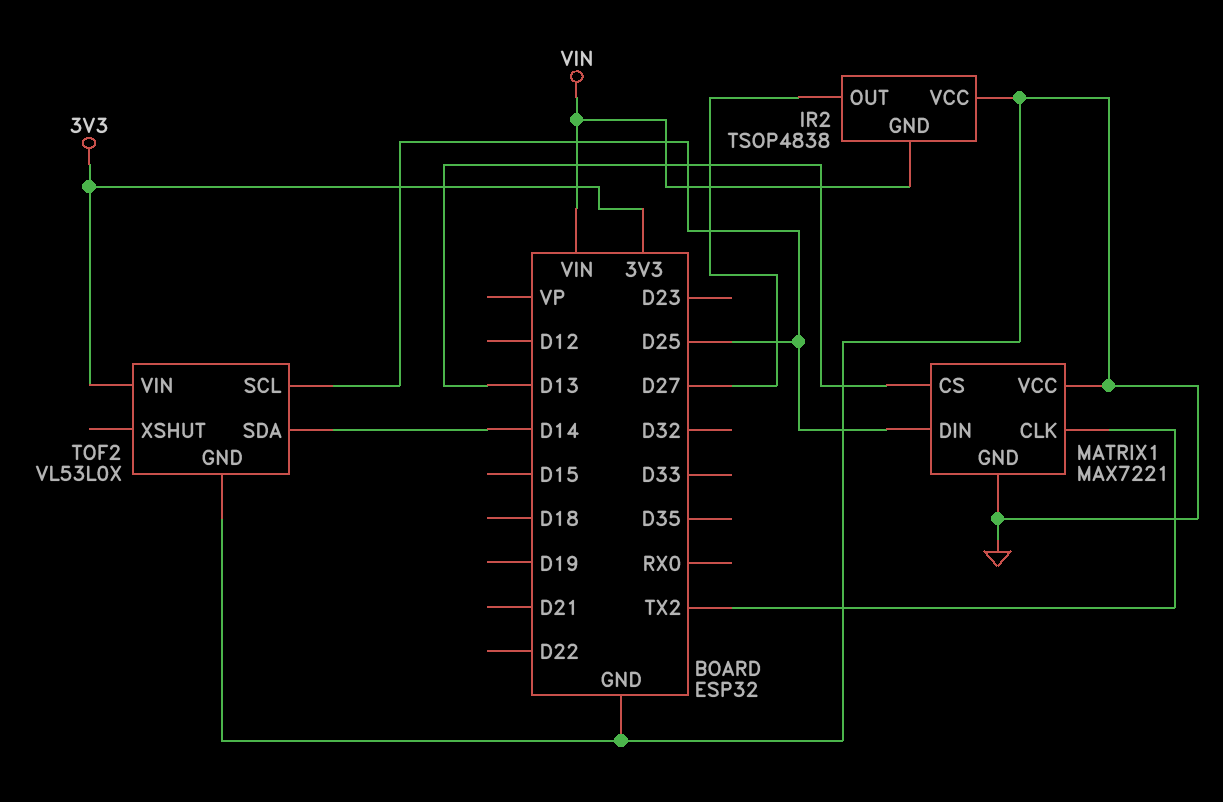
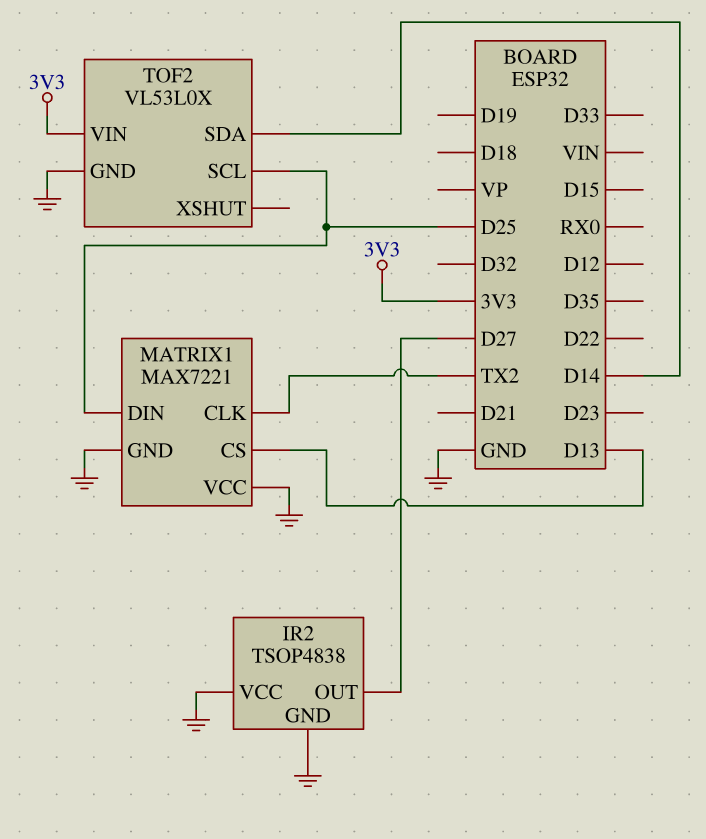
IR2 pin GND: VIN -> GND

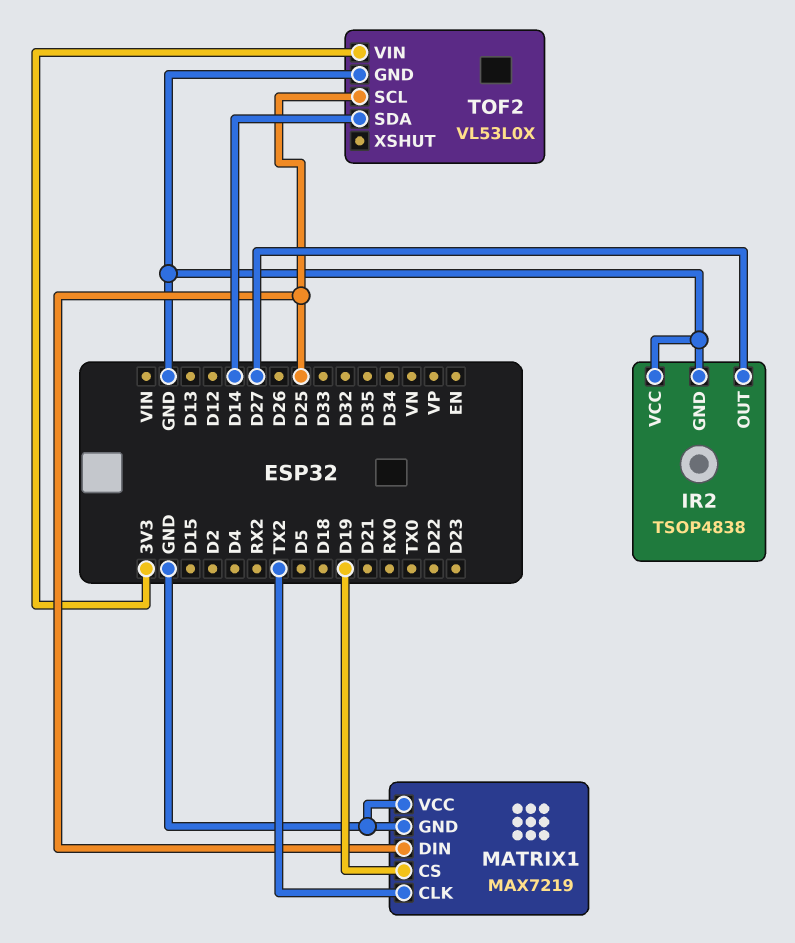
MATRIX1: MAX7221 -> MAX7219
MATRIX1 pin CS: D13 -> D19

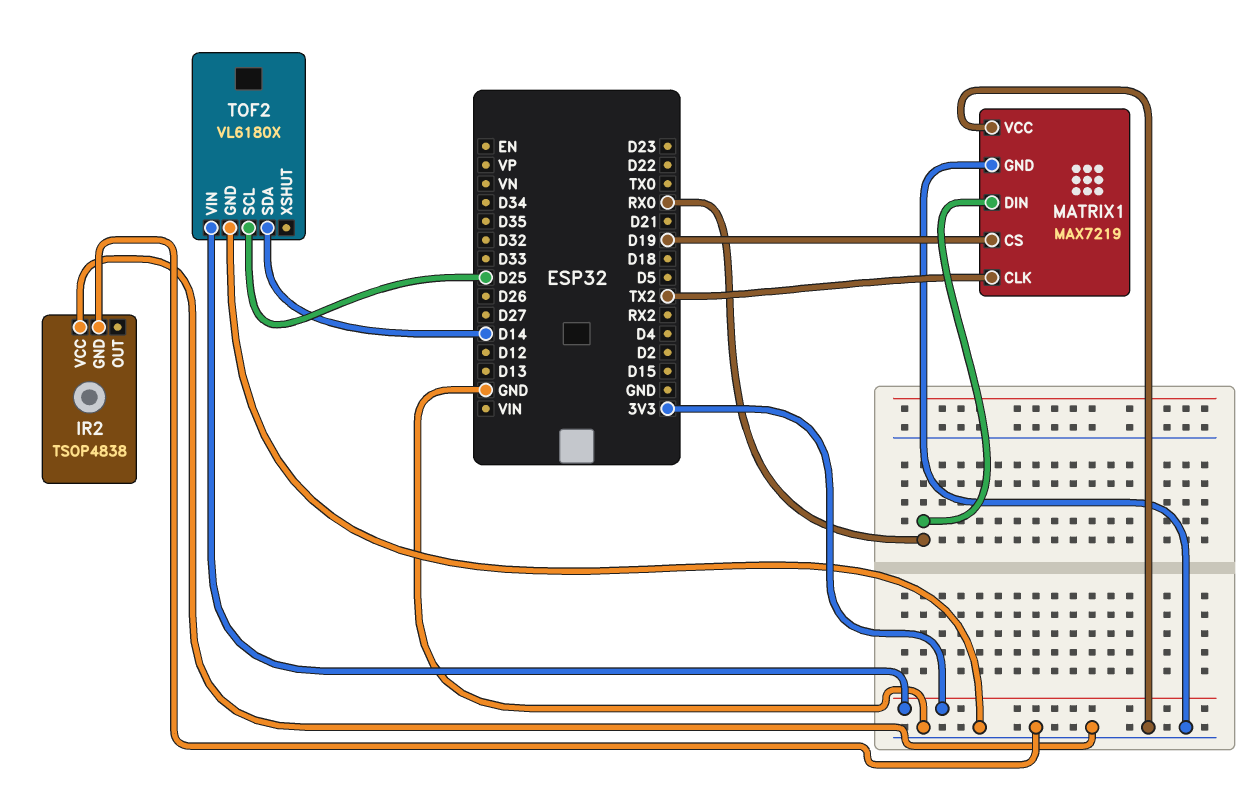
IR2 pin OUT: D27 -> none
MATRIX1 pin DIN: D25 -> RX0
TOF2: VL53L0X -> VL6180X

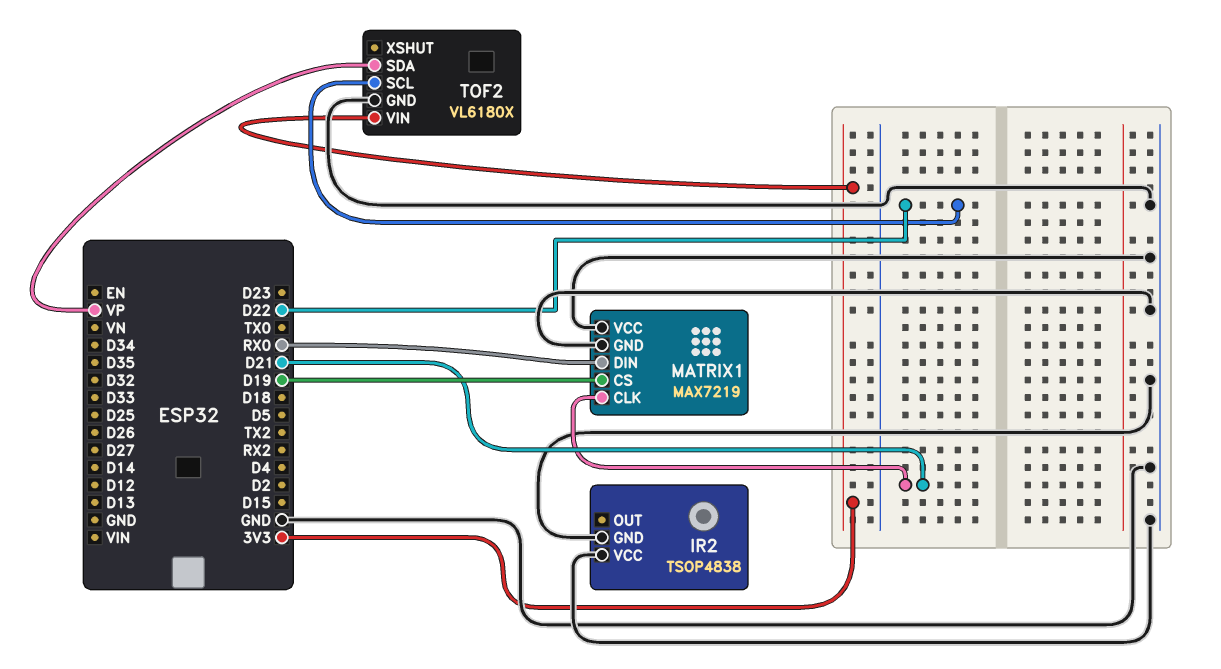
MATRIX1 pin CLK: TX2 -> D21
TOF2 pin SCL: D25 -> D22
TOF2 pin SDA: D14 -> VP

